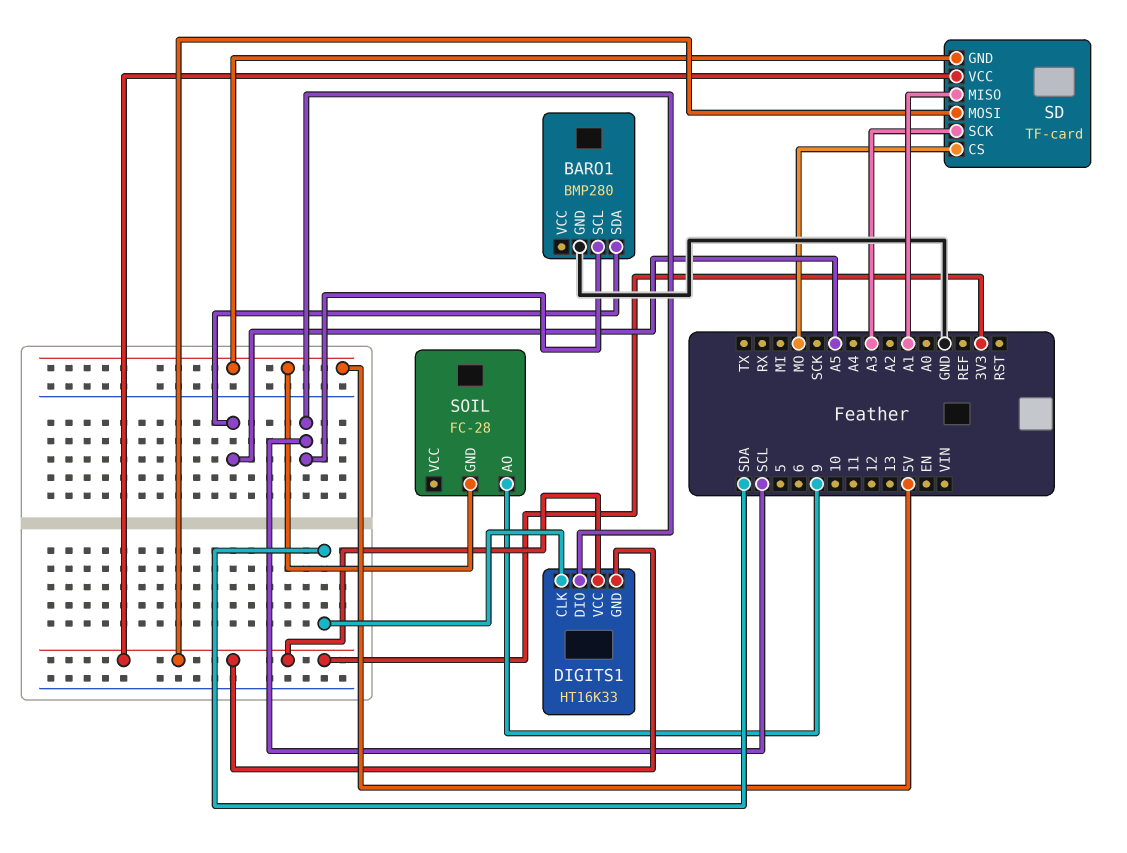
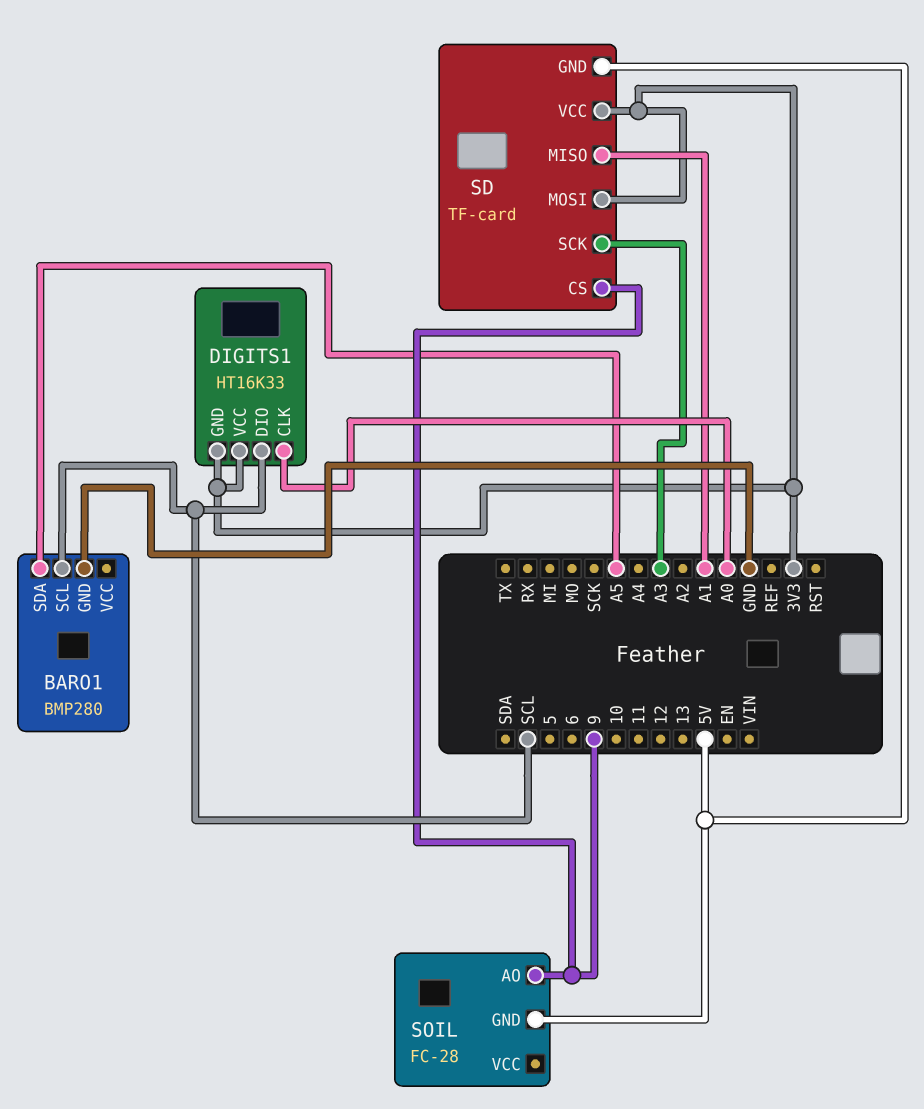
DIGITS1 pin CLK: SDA -> A0
SD pin CS: MO -> 9

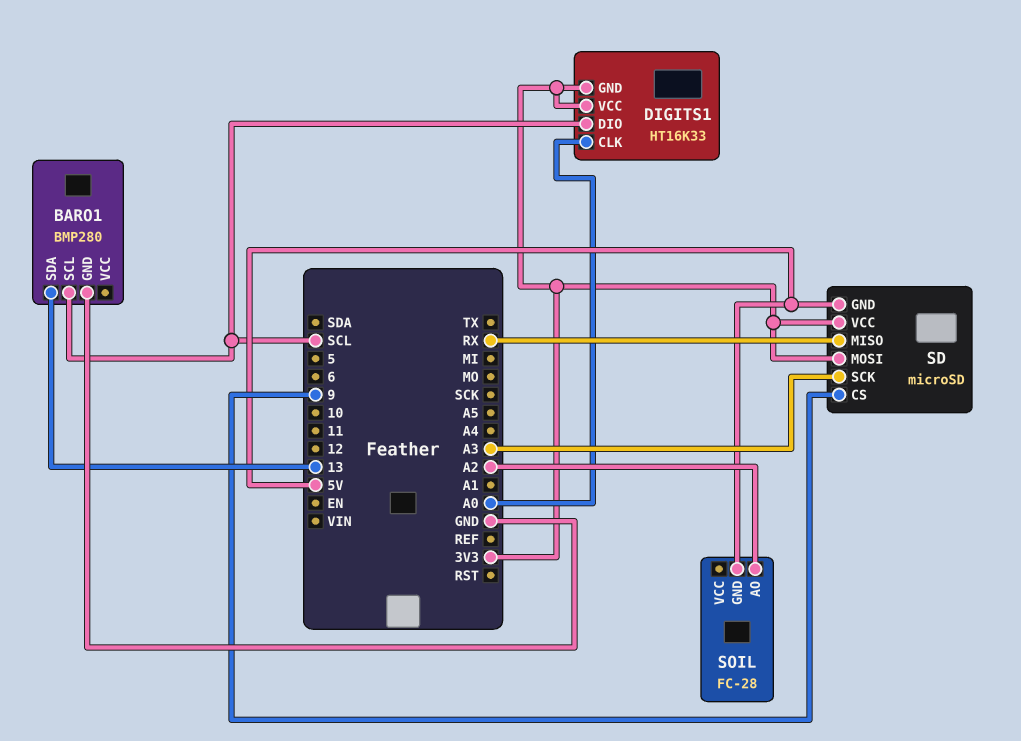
BARO1 pin SDA: A5 -> 13
SD: TF-card -> microSD
SD pin MISO: A1 -> RX
SOIL pin AO: 9 -> A2

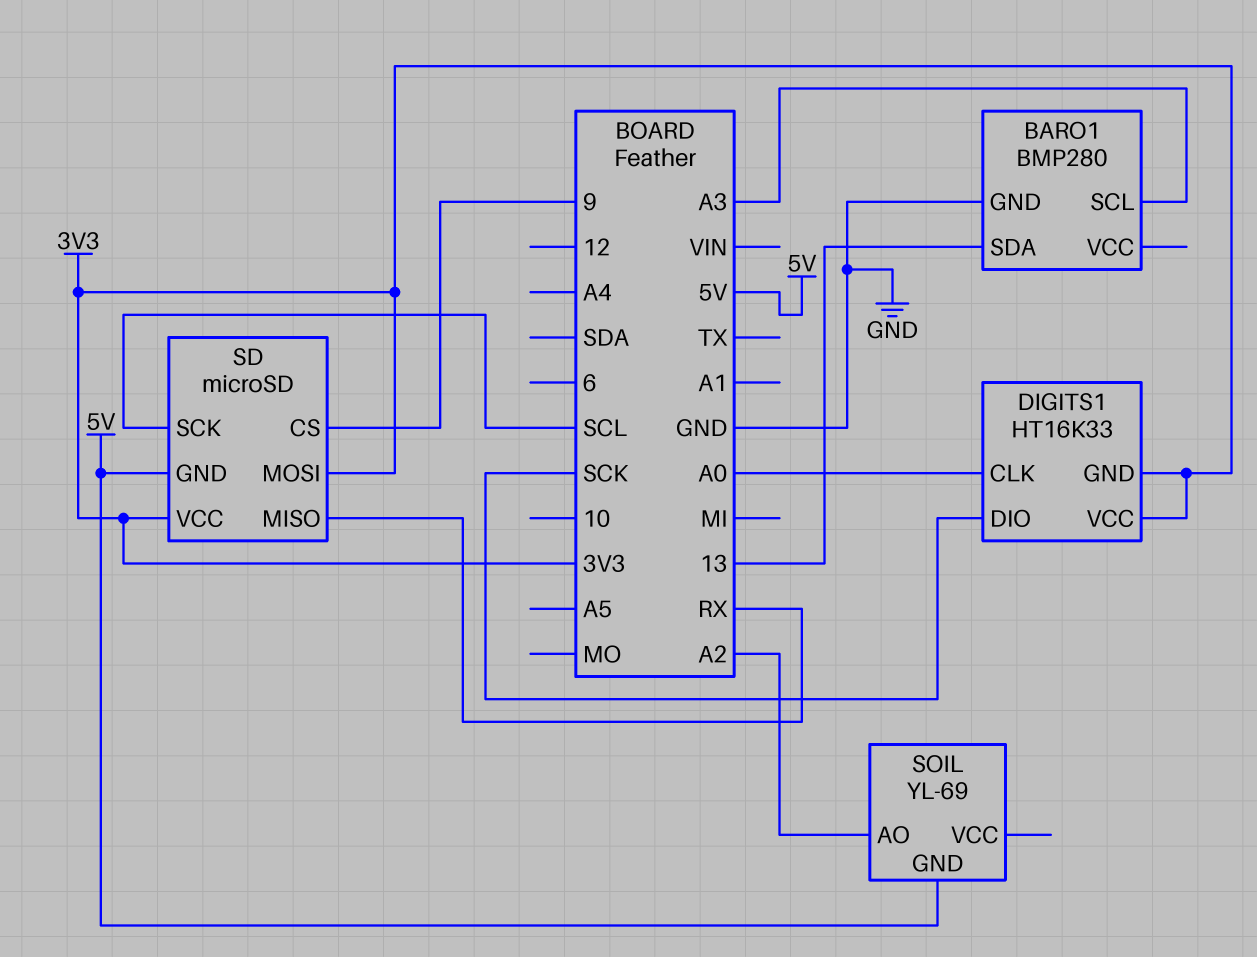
BARO1 pin SCL: SCL -> A3
DIGITS1 pin DIO: SCL -> SCK
SD pin SCK: A3 -> SCL
SOIL: FC-28 -> YL-69

